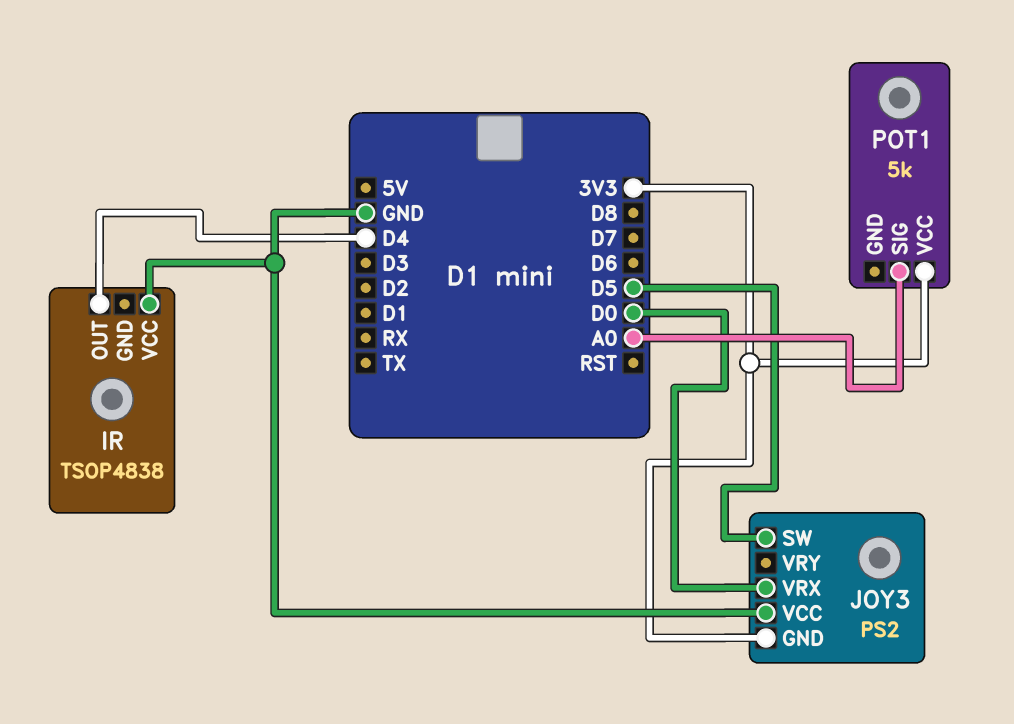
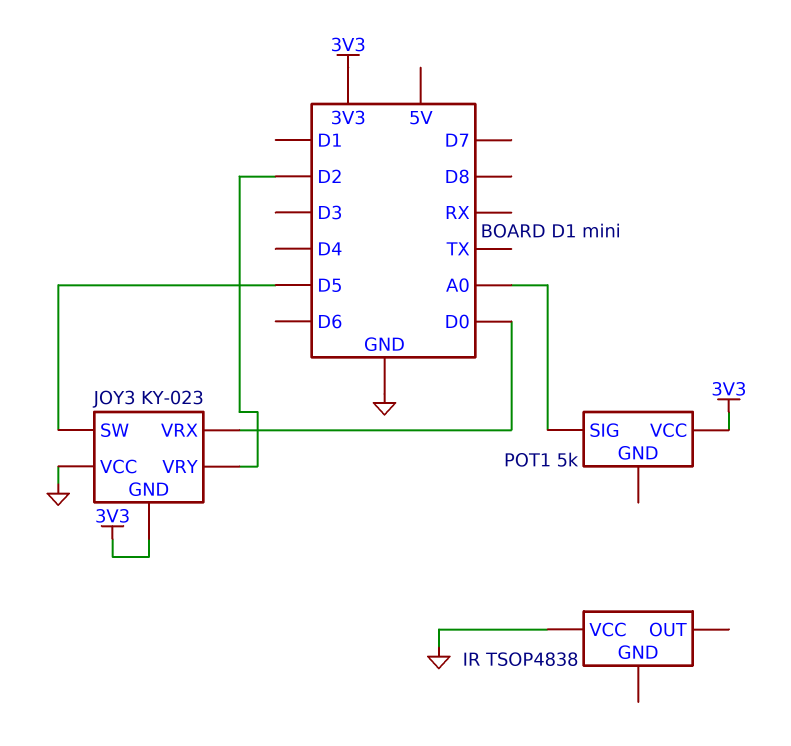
IR pin OUT: D4 -> none
JOY3: PS2 -> KY-023
JOY3 pin VRY: none -> D2

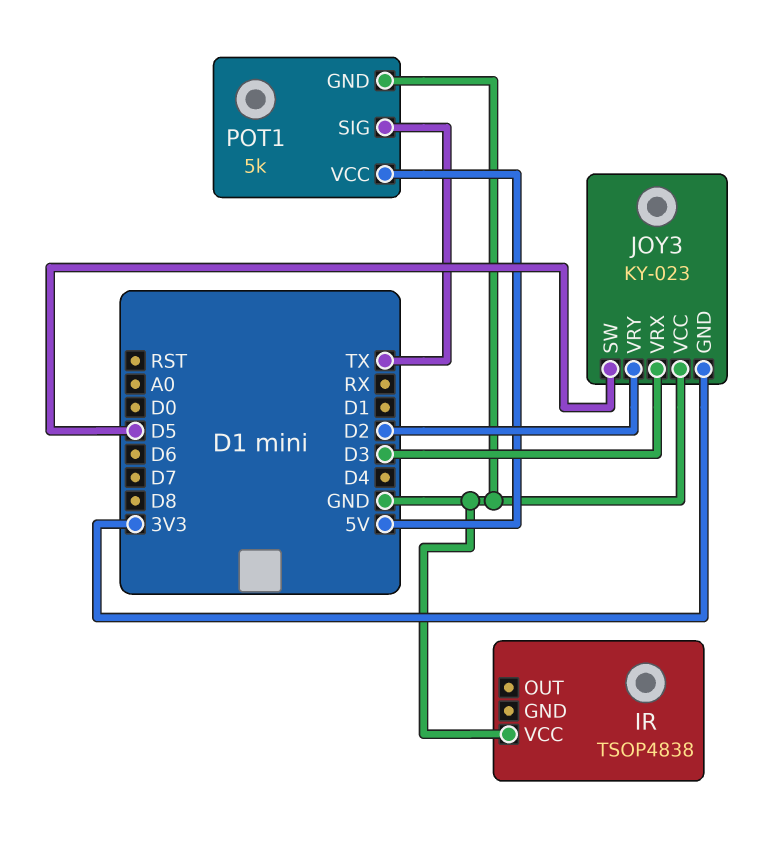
JOY3 pin VRX: D0 -> D3
POT1 pin GND: none -> GND
POT1 pin SIG: A0 -> TX
POT1 pin VCC: 3V3 -> 5V

